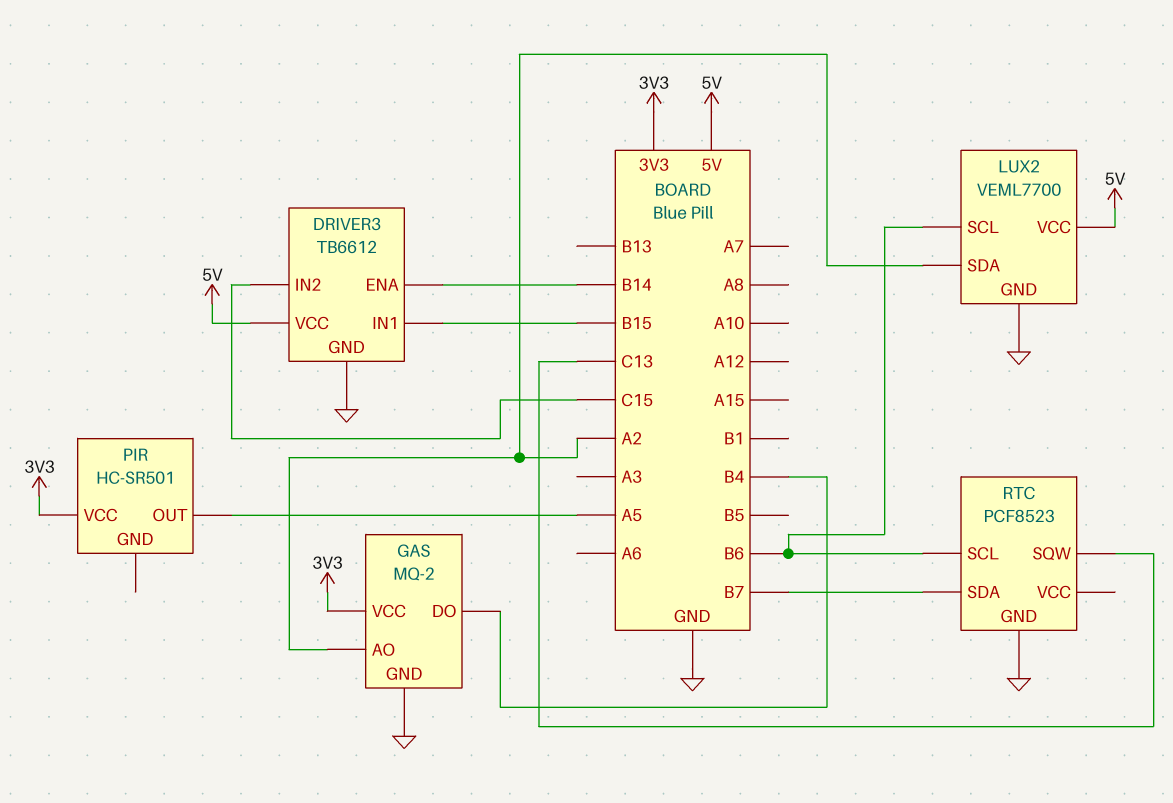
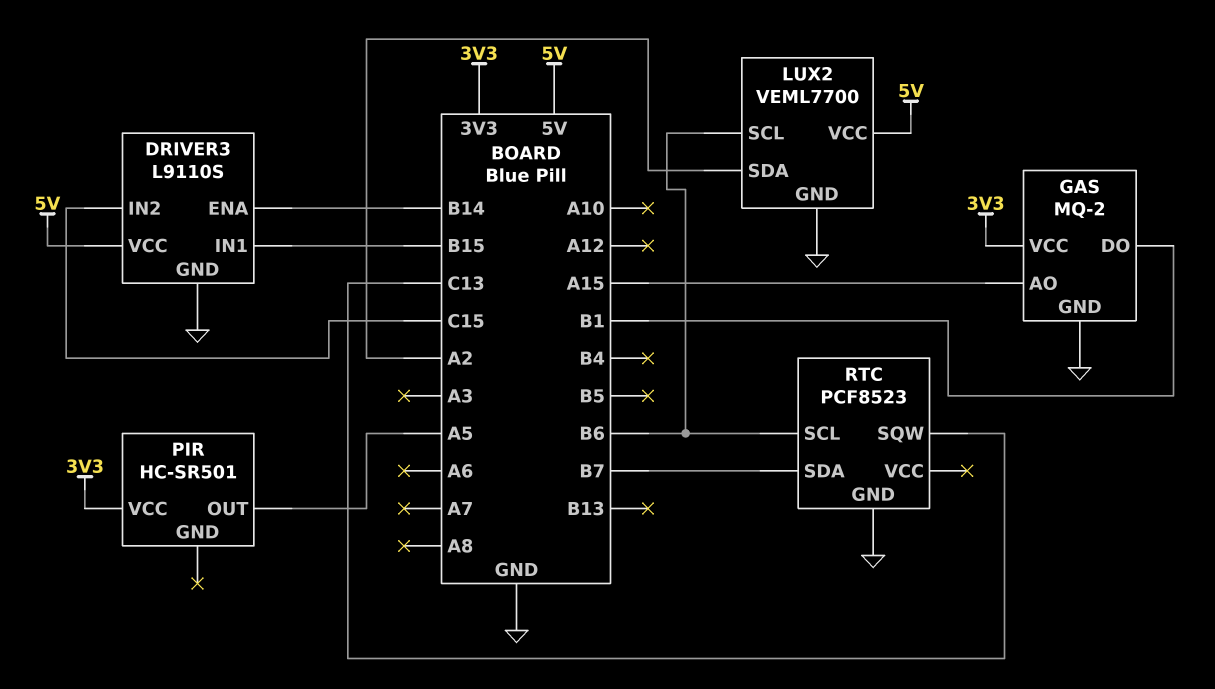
DRIVER3: TB6612 -> L9110S
GAS pin AO: A2 -> A15
GAS pin DO: B4 -> B1

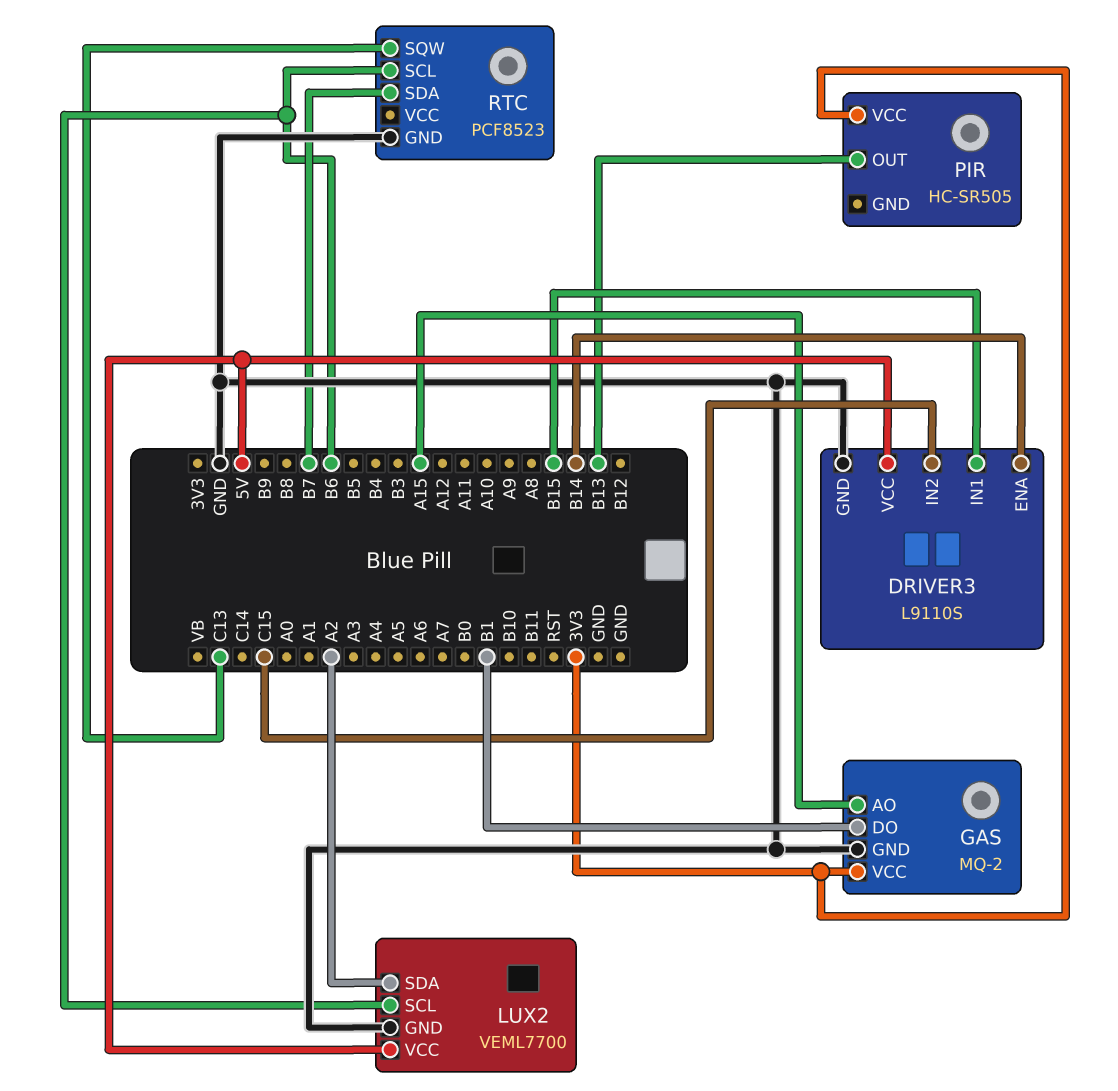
PIR: HC-SR501 -> HC-SR505
PIR pin OUT: A5 -> B13

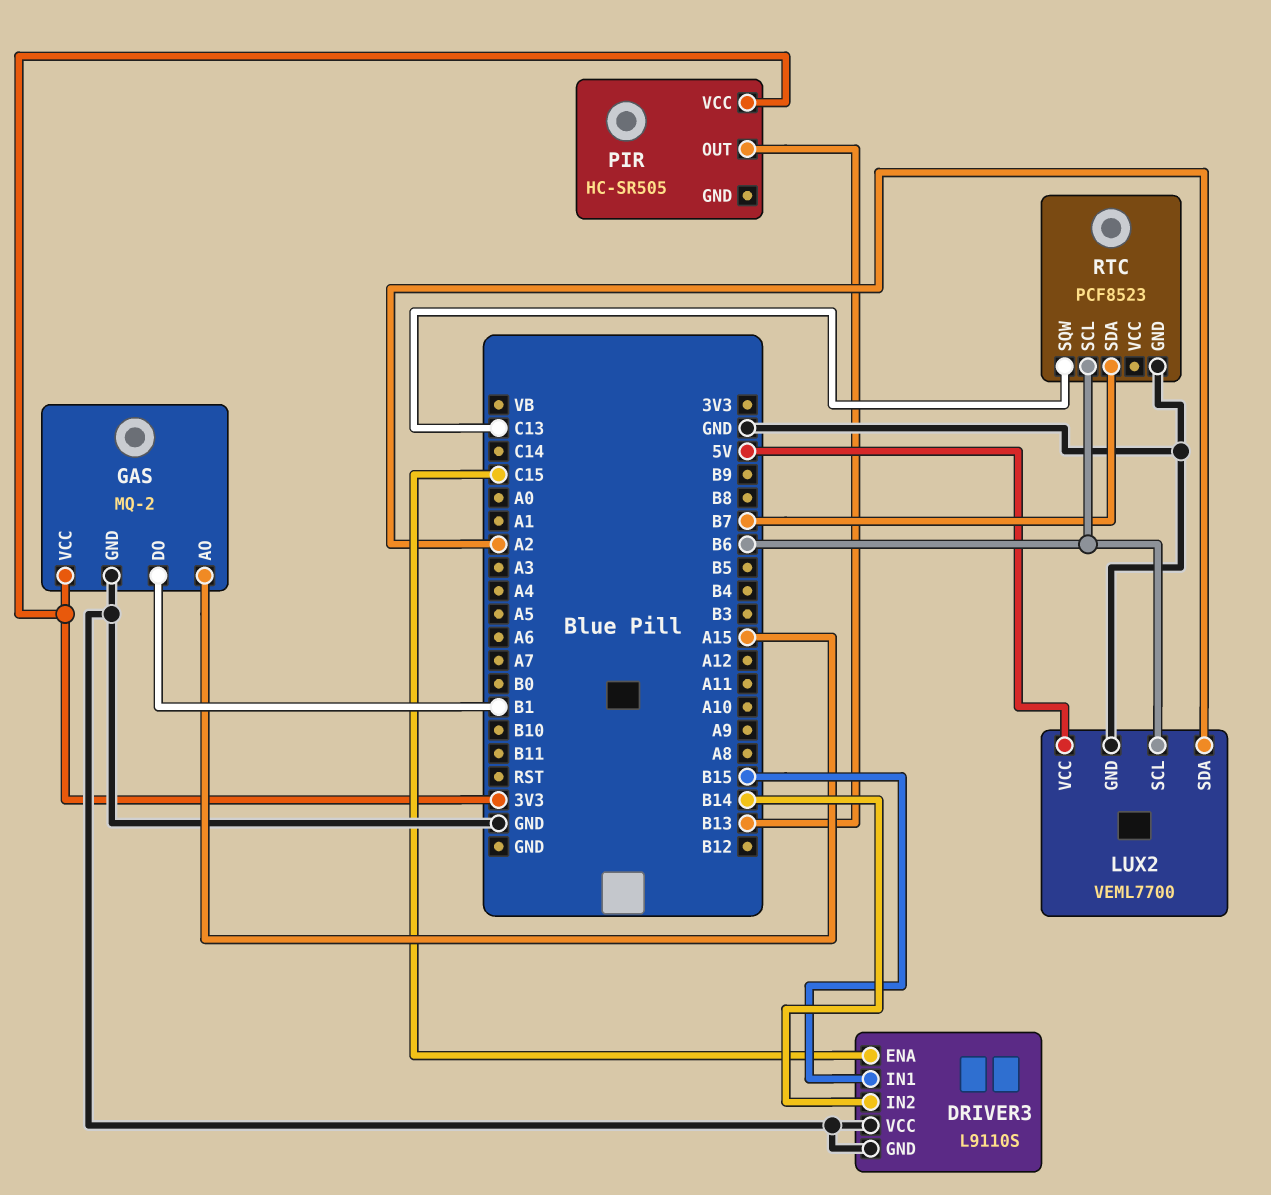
DRIVER3 pin ENA: B14 -> C15
DRIVER3 pin IN2: C15 -> B14
DRIVER3 pin VCC: 5V -> GND

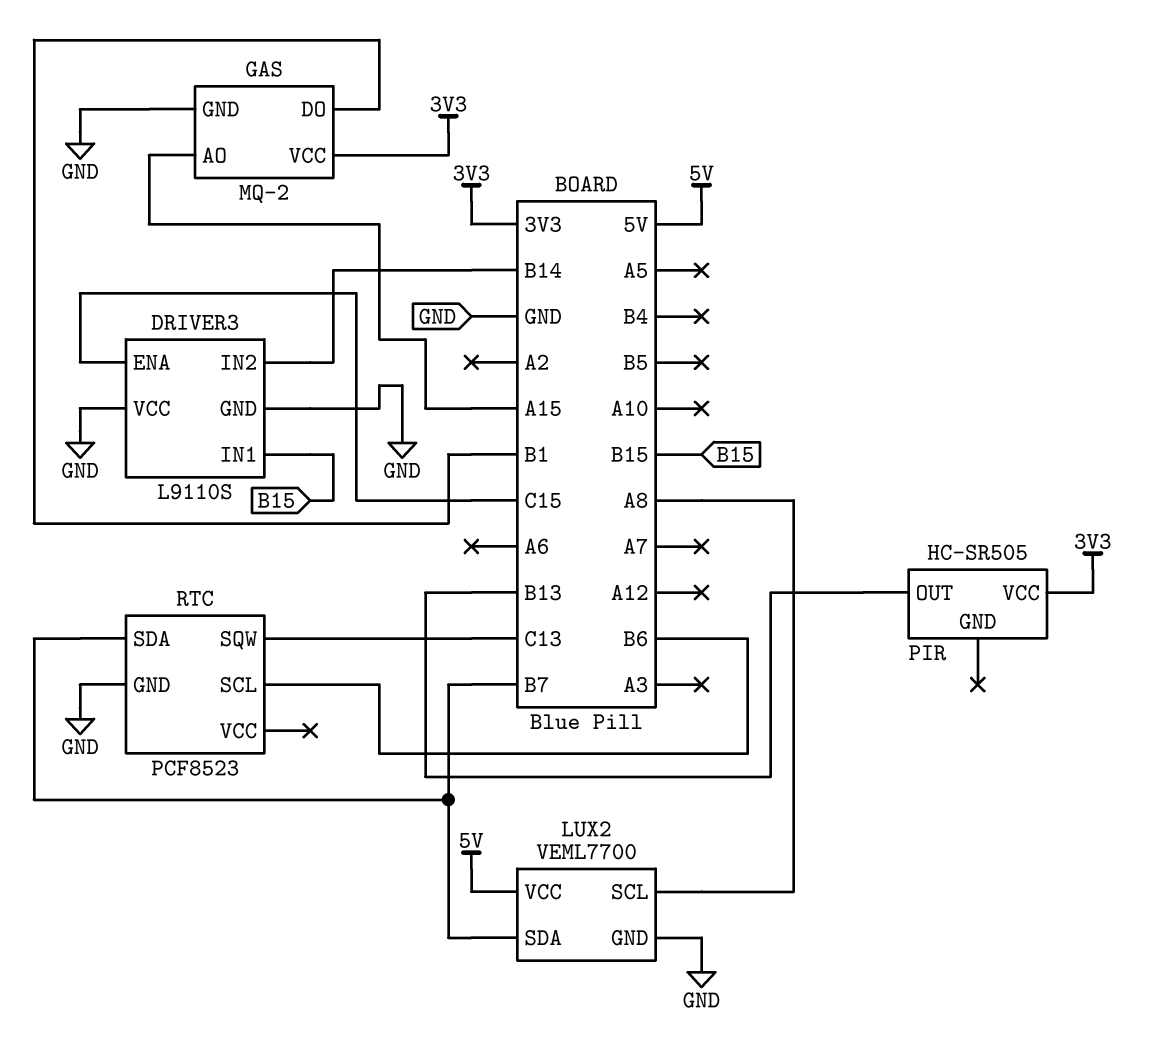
LUX2 pin SCL: B6 -> A8
LUX2 pin SDA: A2 -> B7

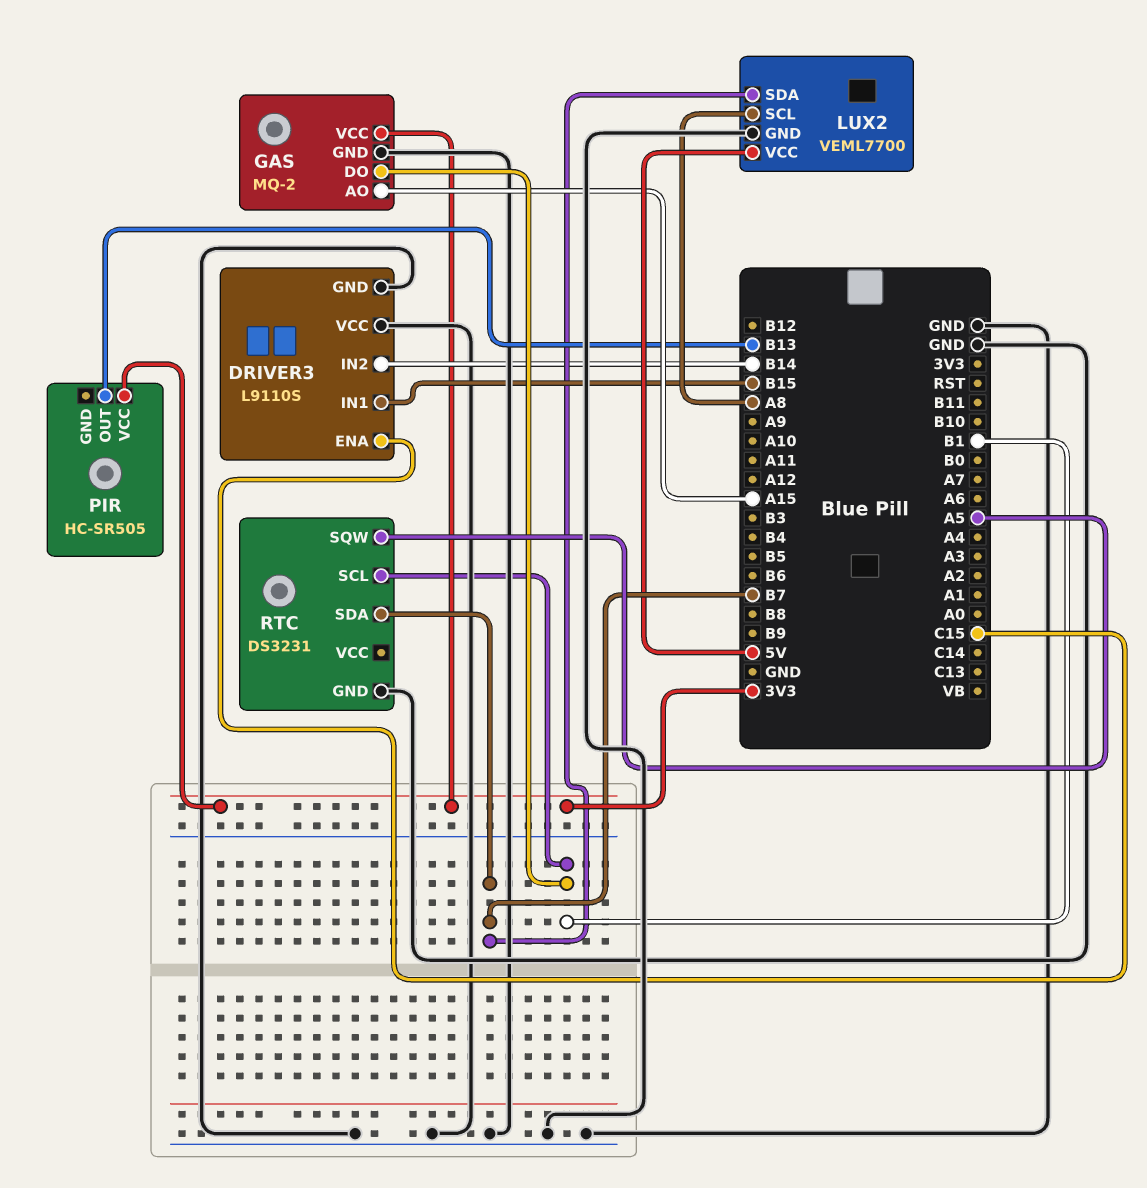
RTC: PCF8523 -> DS3231
RTC pin SCL: B6 -> B1
RTC pin SQW: C13 -> A5

